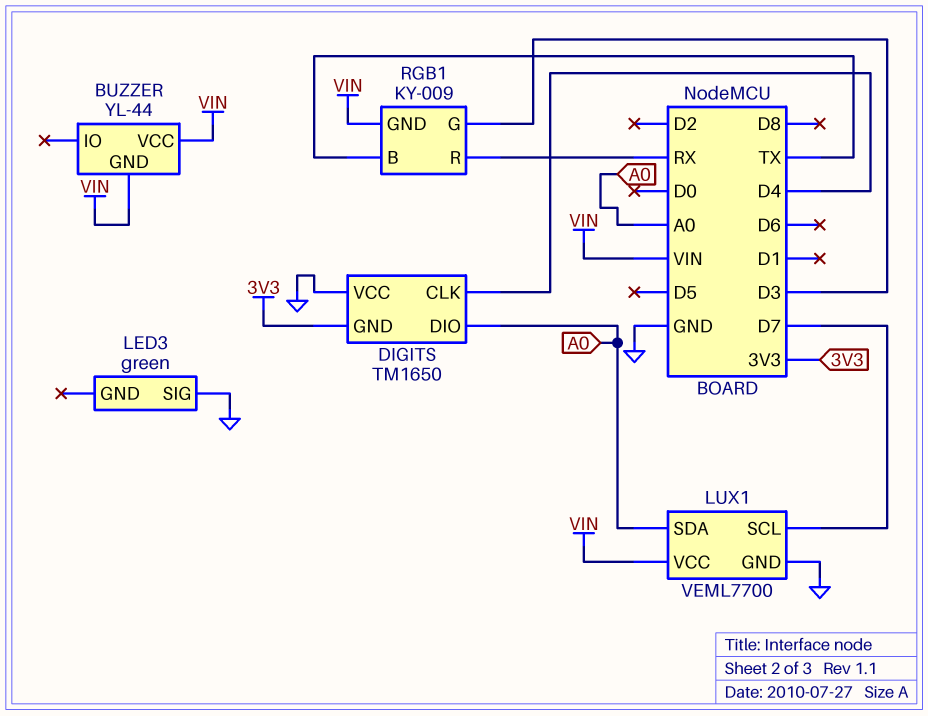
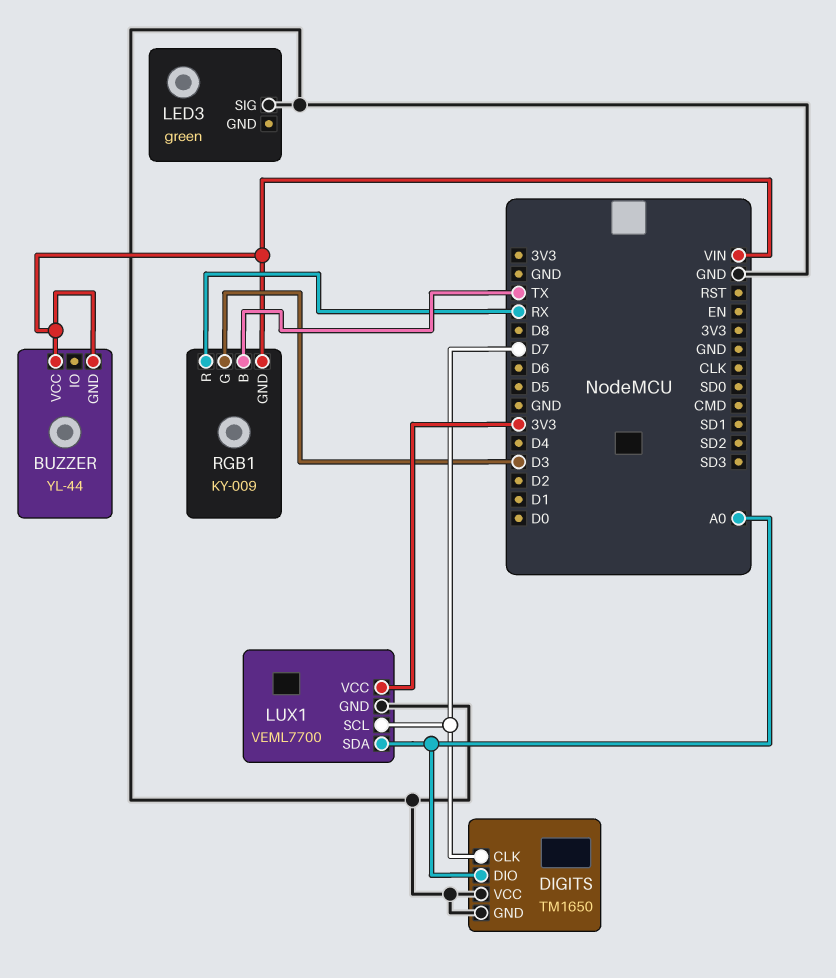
DIGITS pin CLK: D4 -> D7
DIGITS pin GND: 3V3 -> GND
LUX1 pin VCC: VIN -> 3V3

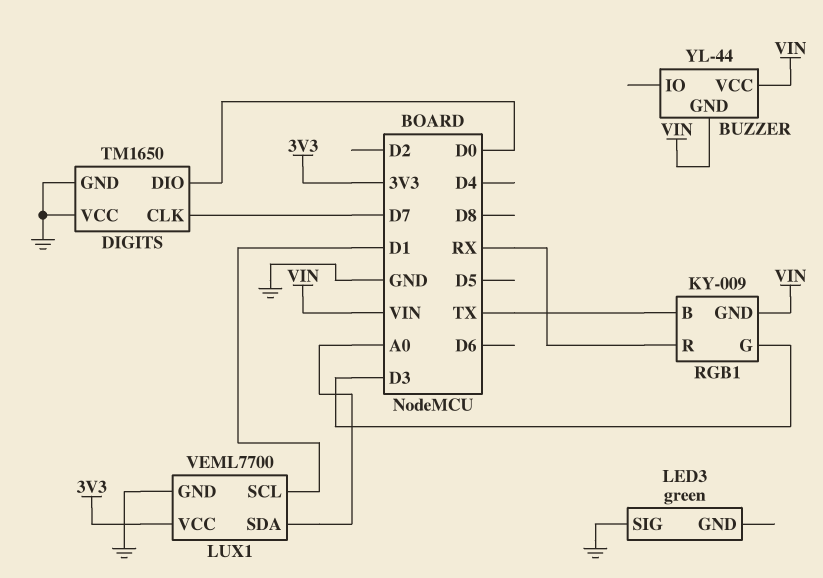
DIGITS pin DIO: A0 -> D0
LUX1 pin SCL: D7 -> D1

